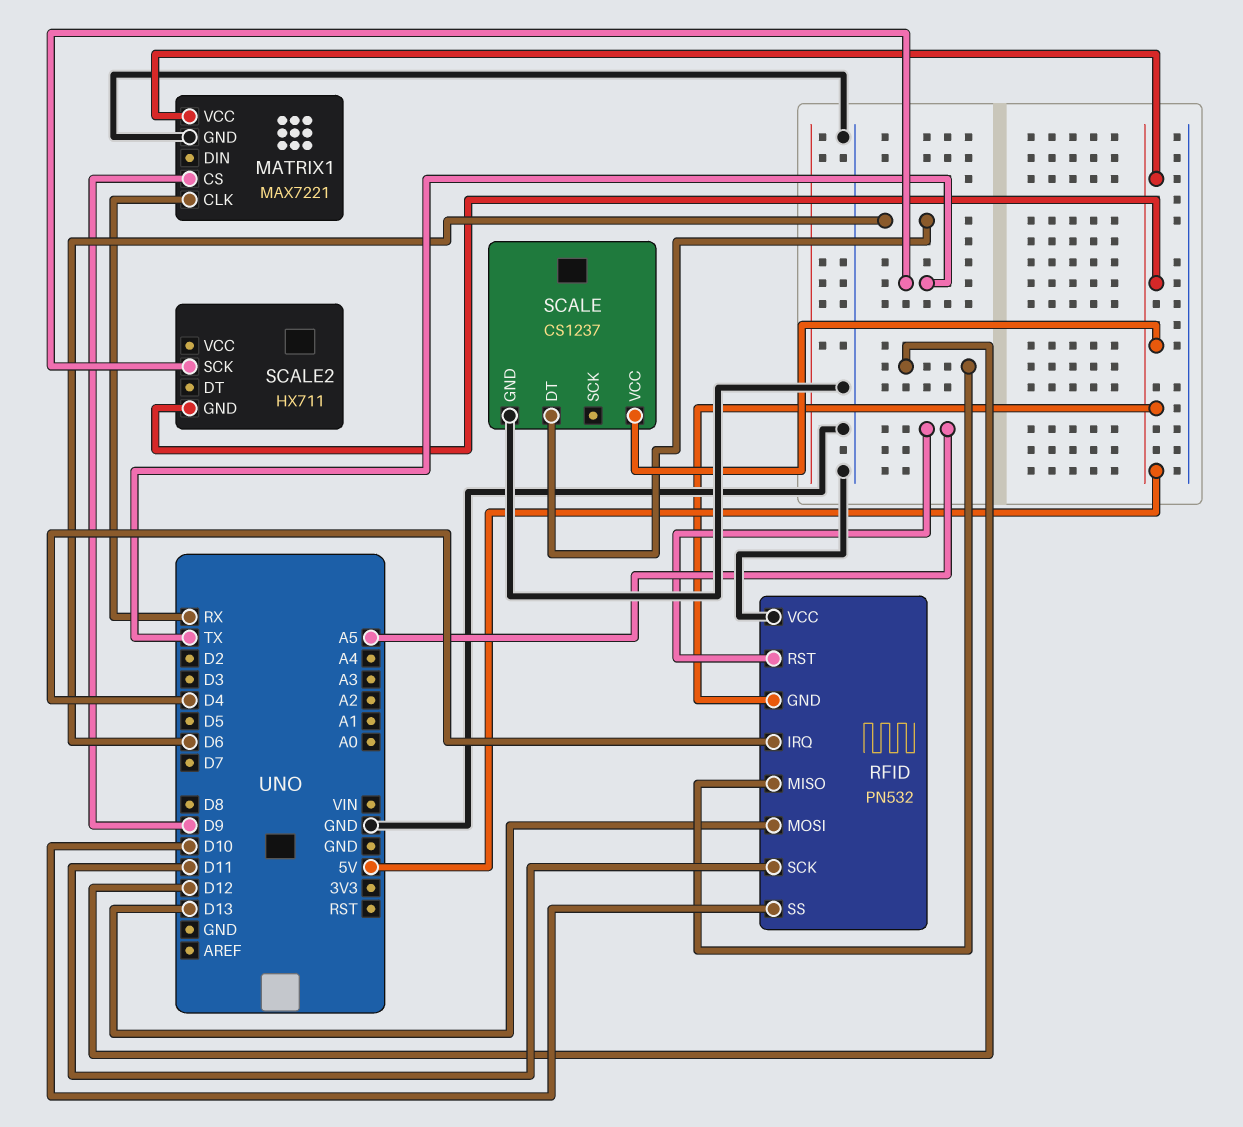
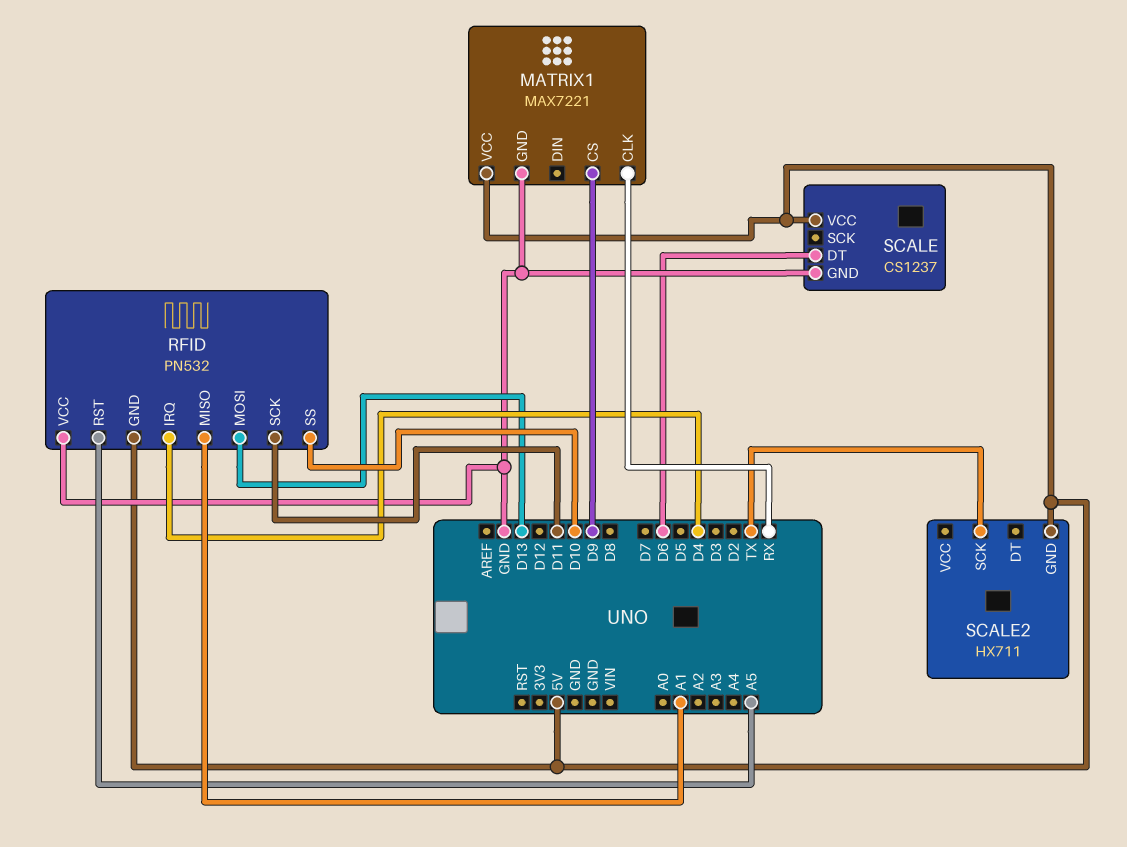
RFID pin MISO: D12 -> A1

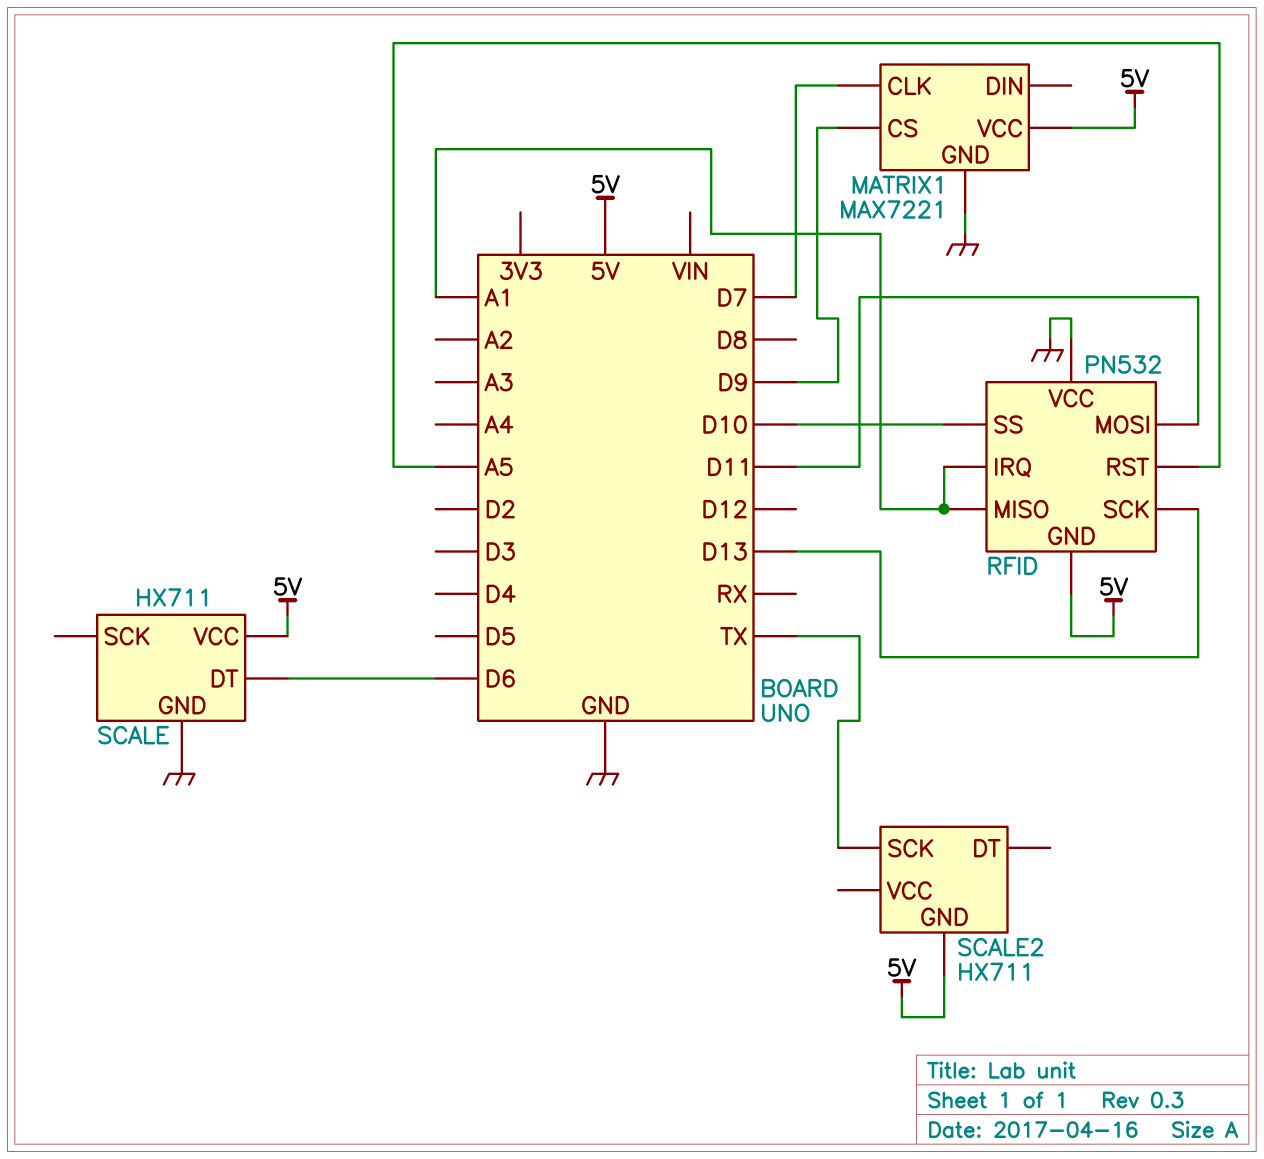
MATRIX1 pin CLK: RX -> D7
RFID pin IRQ: D4 -> A1
RFID pin MOSI: D13 -> D11
RFID pin SCK: D11 -> D13
SCALE: CS1237 -> HX711

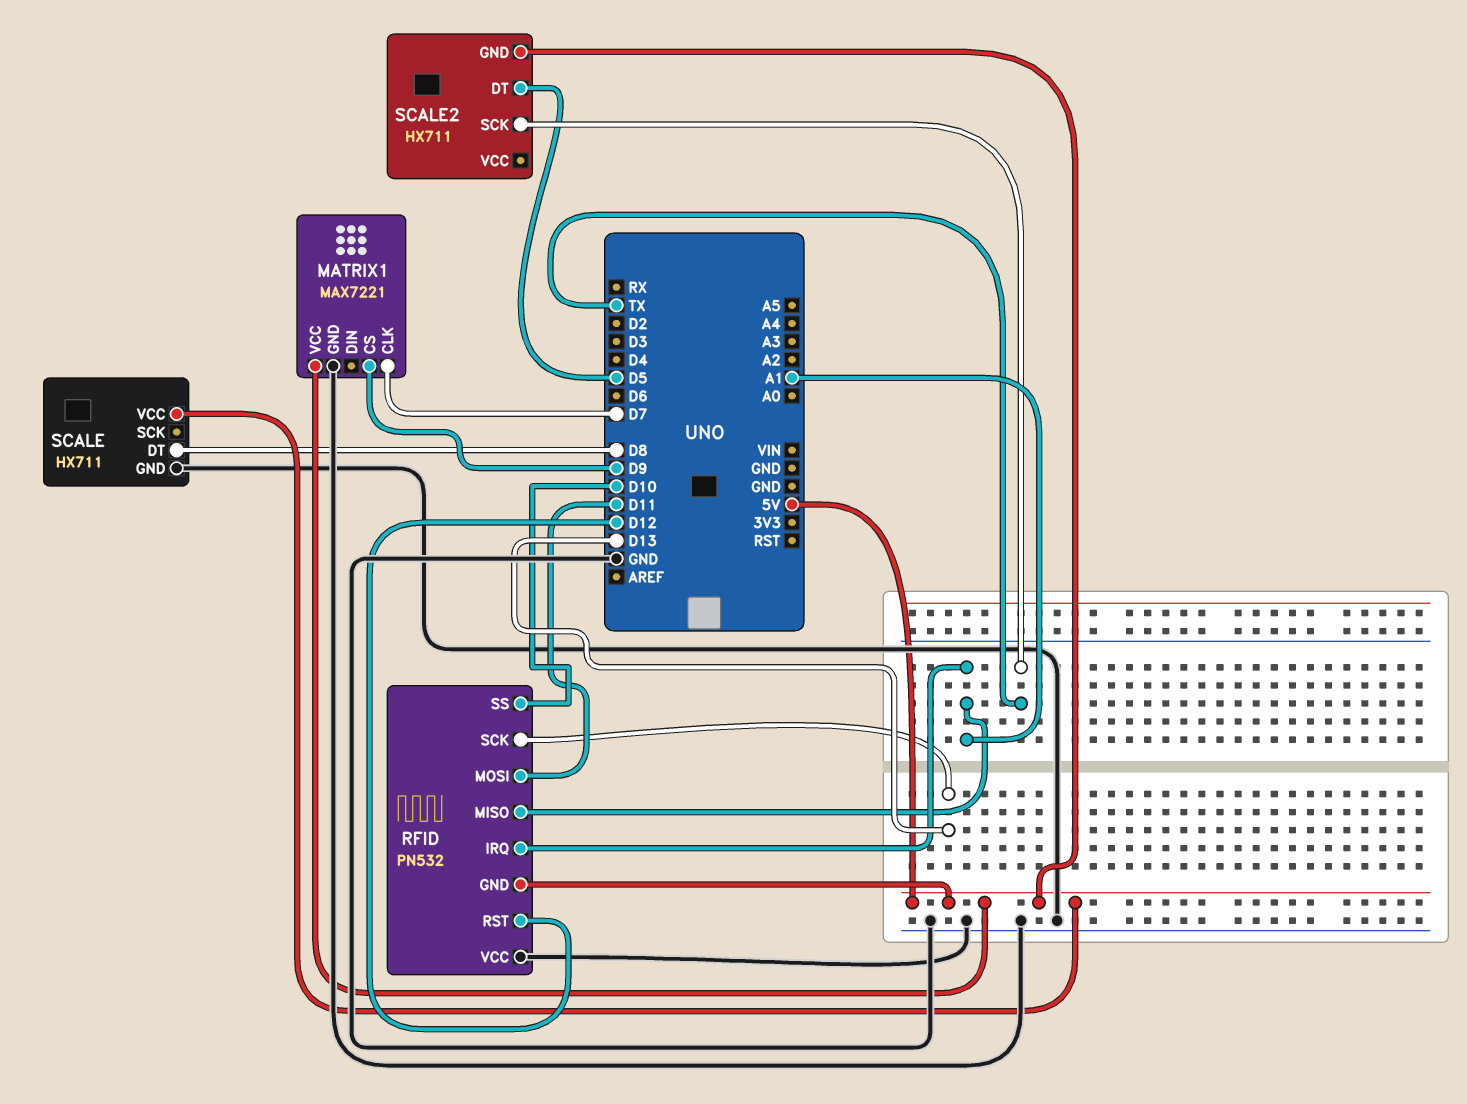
RFID pin RST: A5 -> D12
SCALE pin DT: D6 -> D8
SCALE2 pin DT: none -> D5

